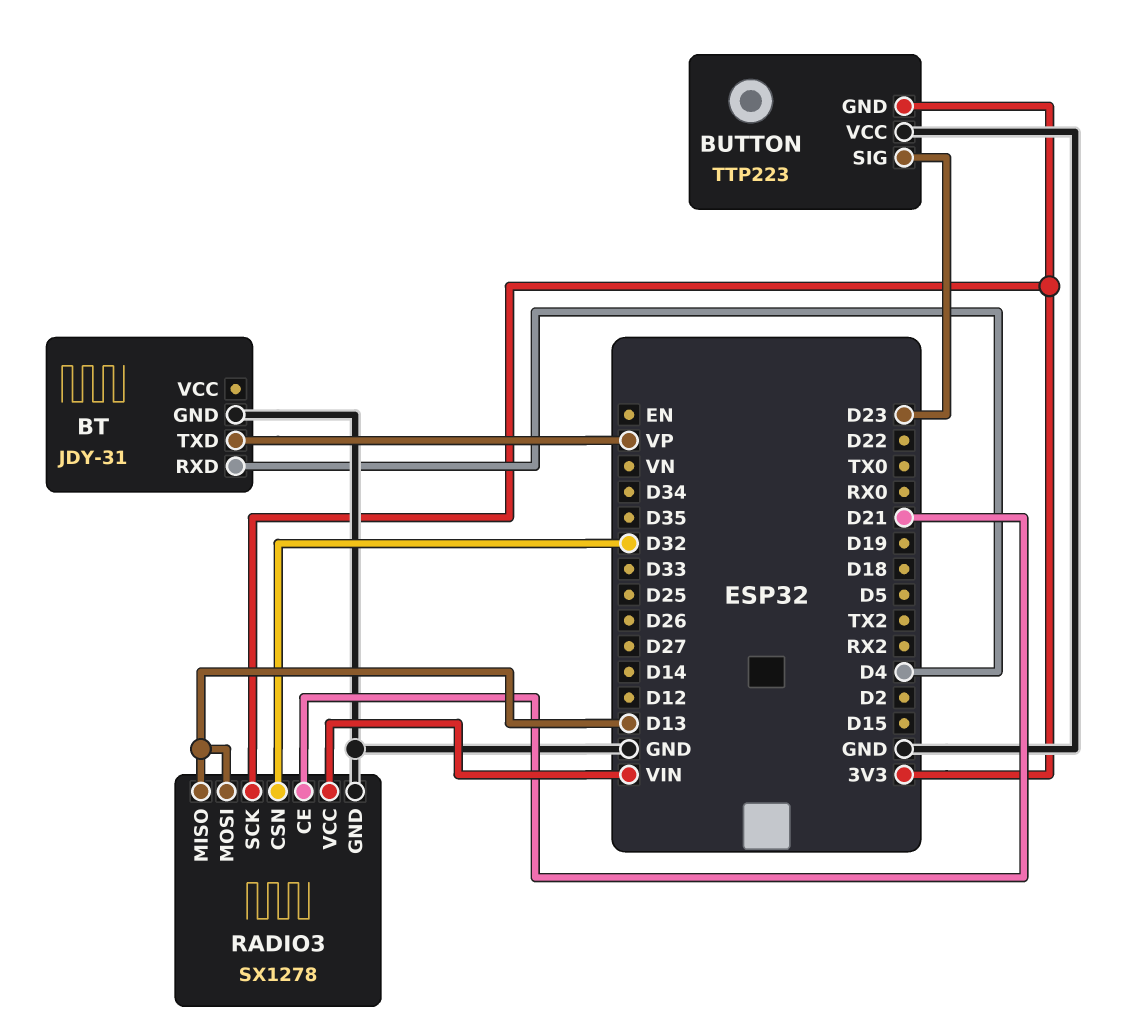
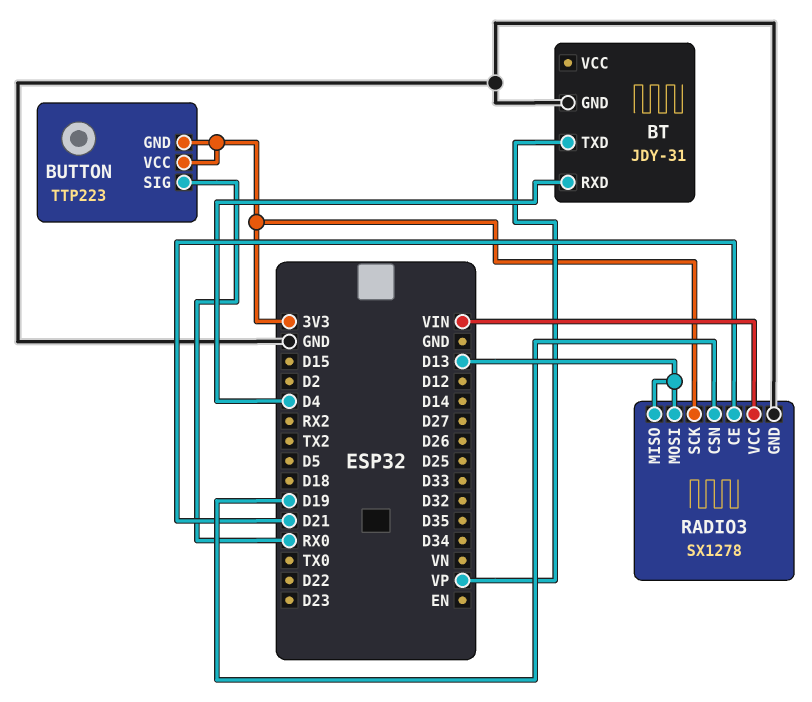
BUTTON pin SIG: D23 -> RX0
BUTTON pin VCC: GND -> 3V3
RADIO3 pin CSN: D32 -> D19

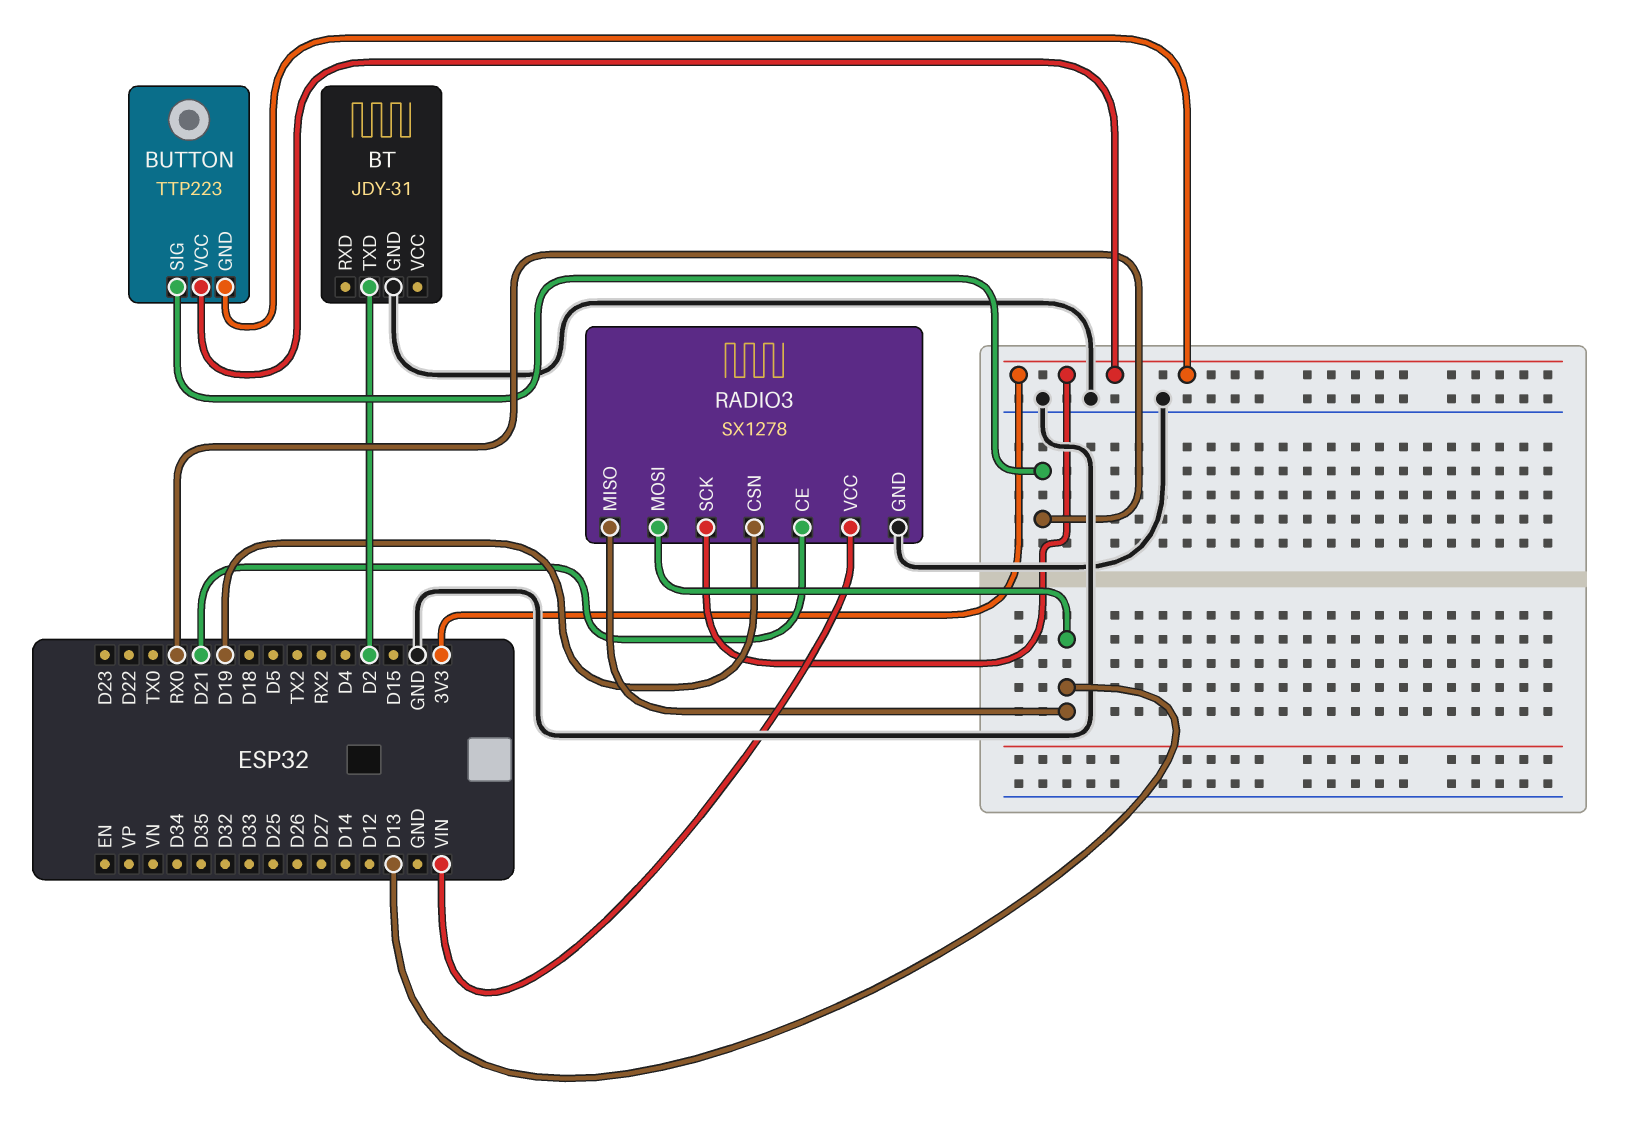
BT pin RXD: D4 -> none
BT pin TXD: VP -> D2

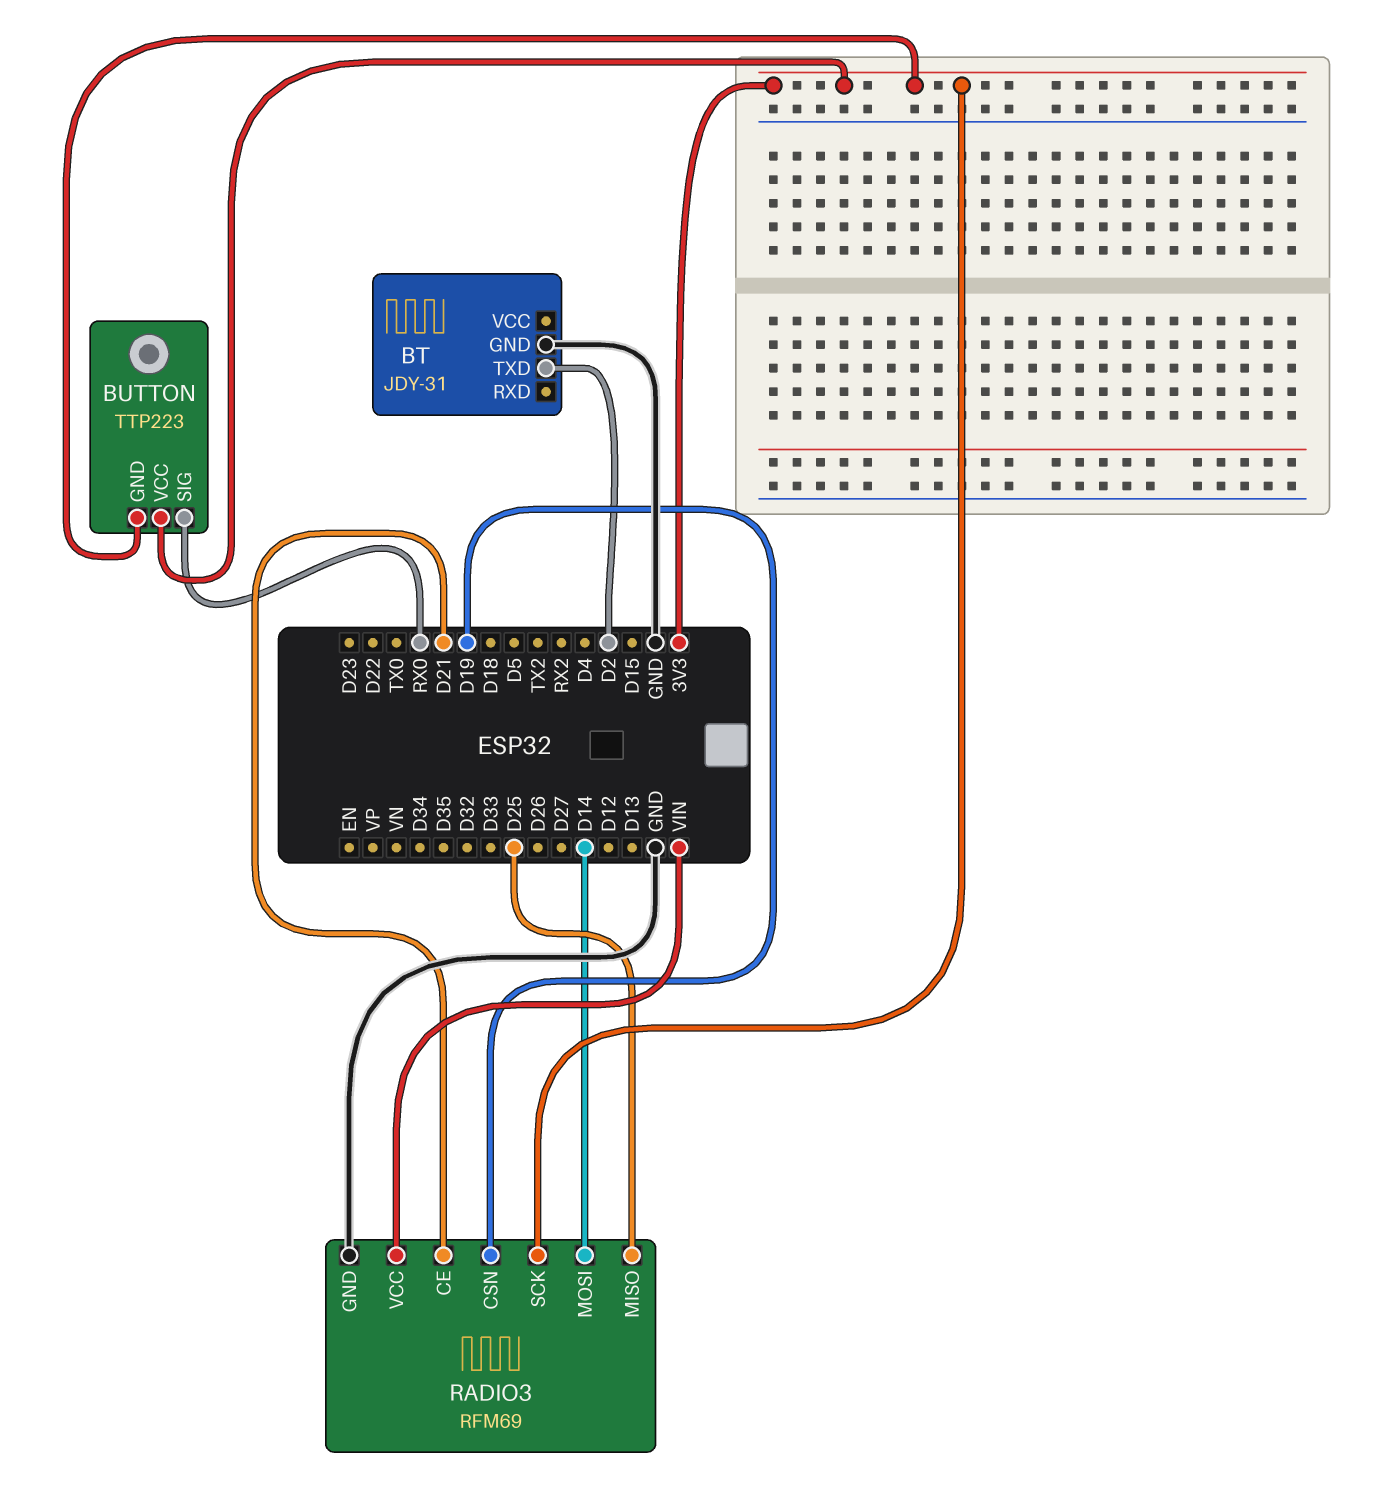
RADIO3: SX1278 -> RFM69
RADIO3 pin MISO: D13 -> D25
RADIO3 pin MOSI: D13 -> D14

